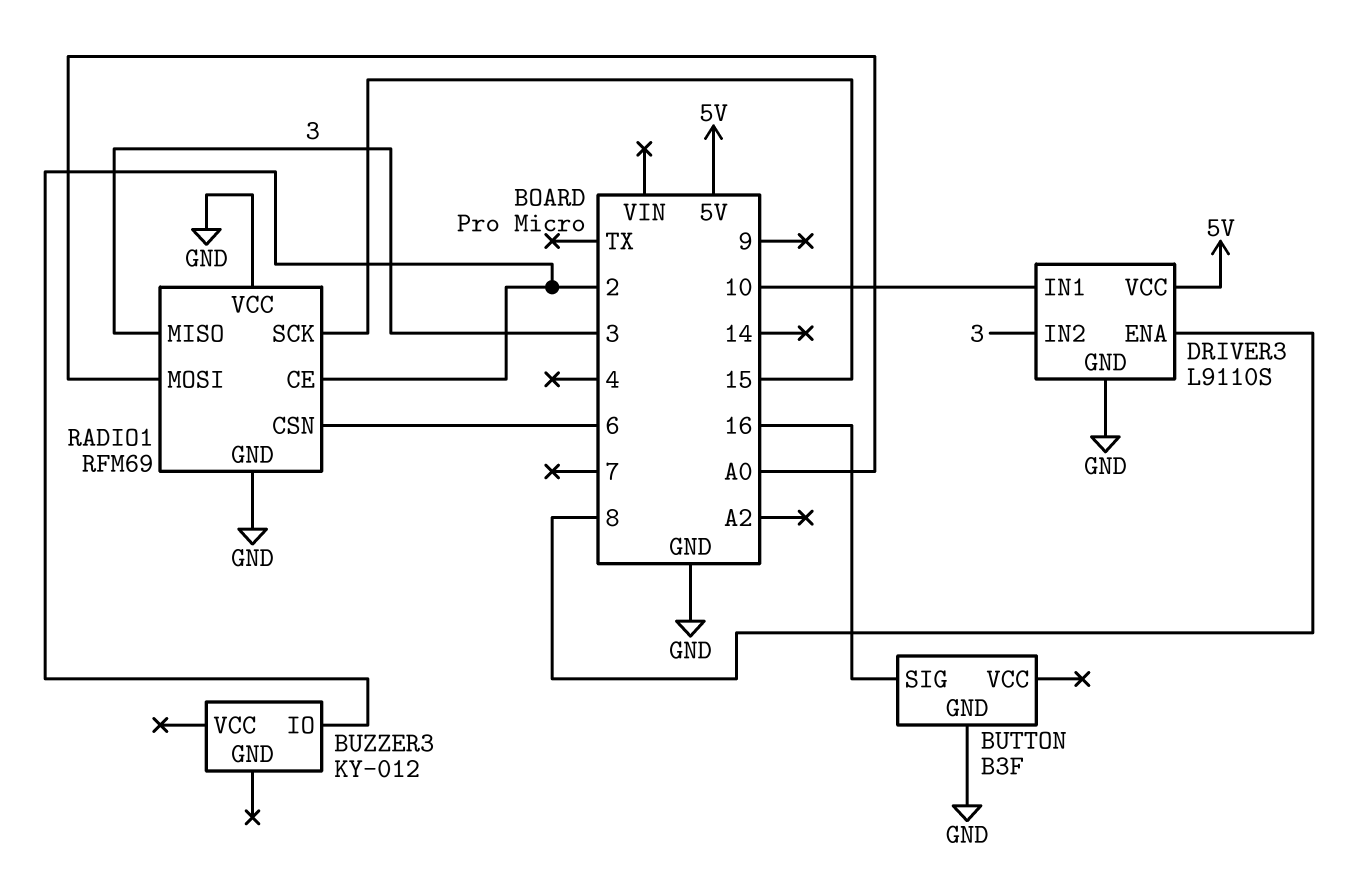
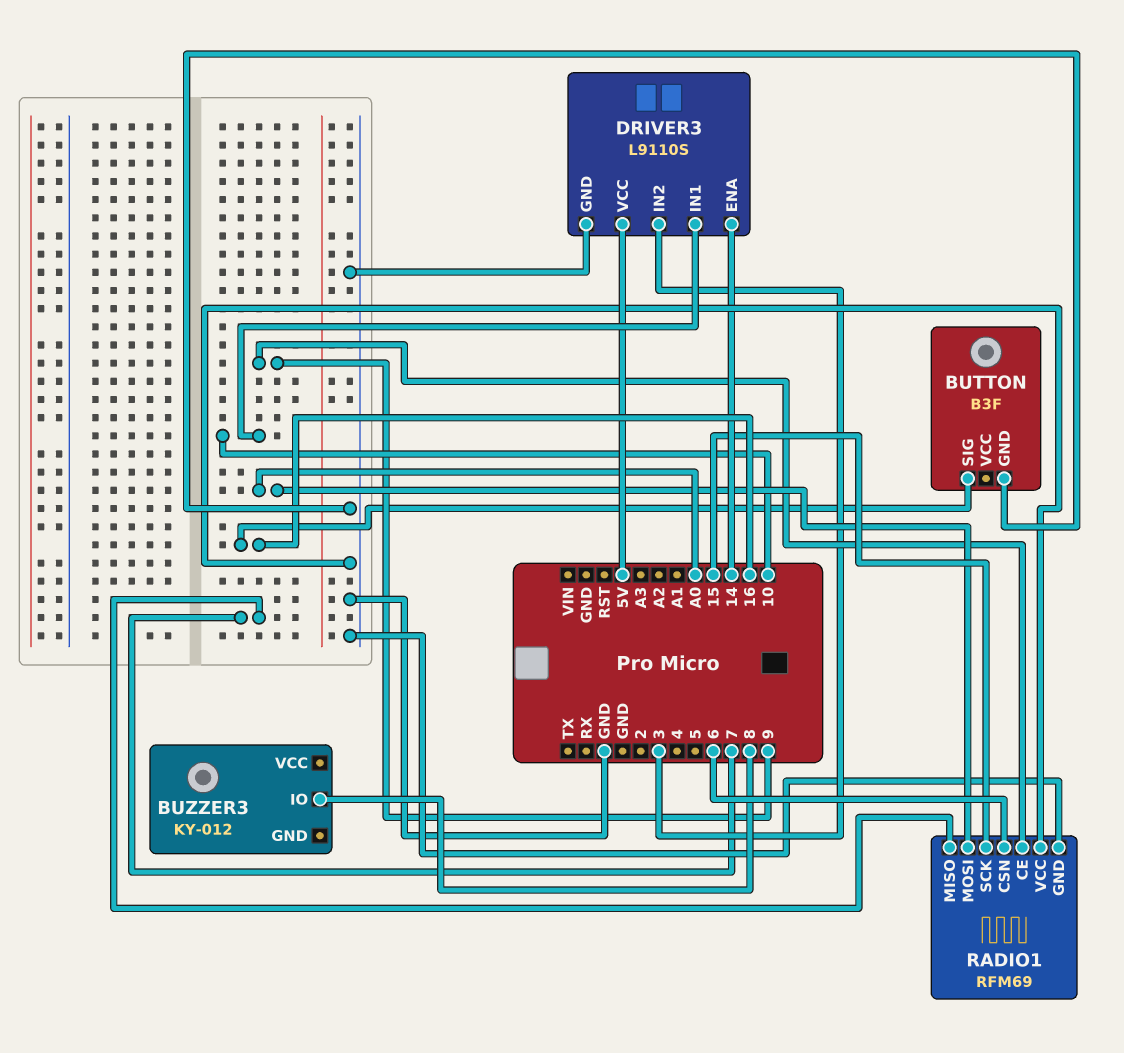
BUZZER3 pin IO: 2 -> 8
DRIVER3 pin ENA: 8 -> 14
RADIO1 pin CE: 2 -> 9
RADIO1 pin MISO: 3 -> 7

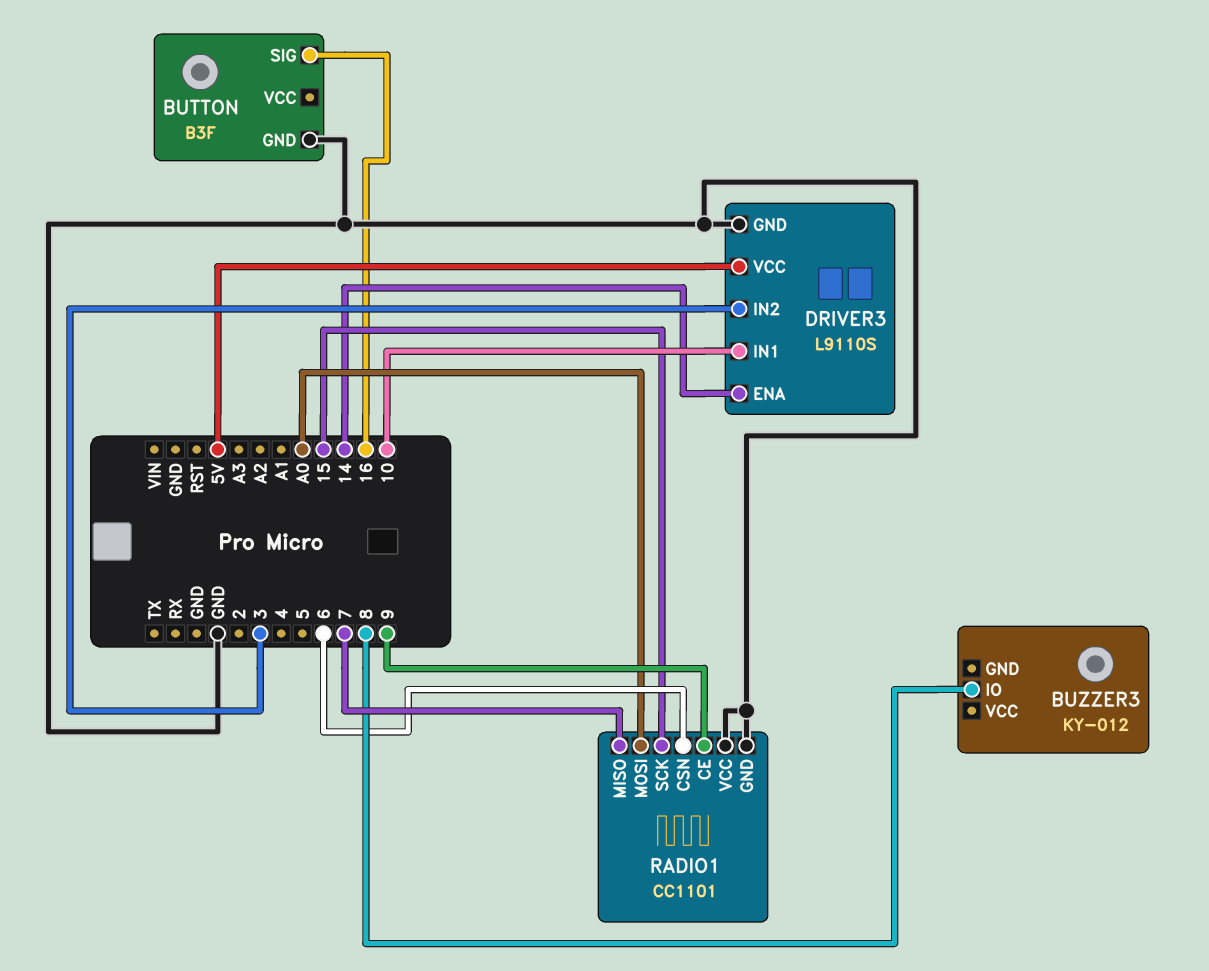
RADIO1: RFM69 -> CC1101

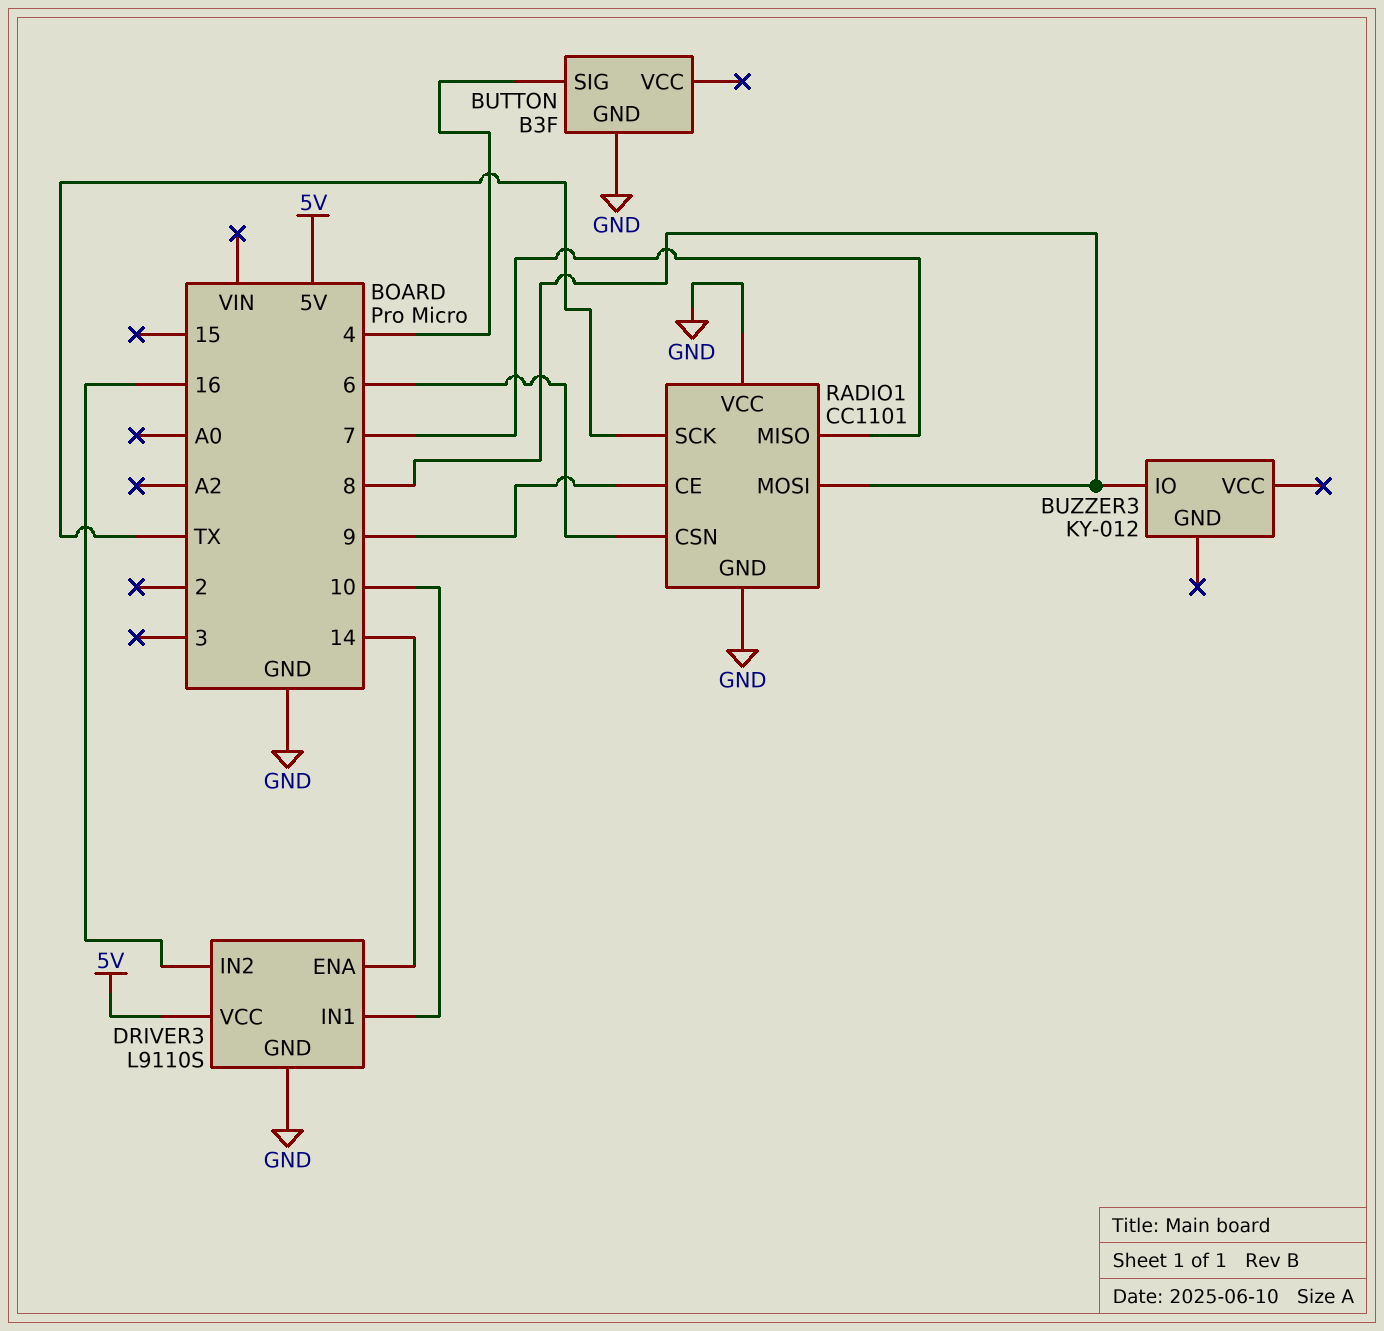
BUTTON pin SIG: 16 -> 4
DRIVER3 pin IN2: 3 -> 16
RADIO1 pin MOSI: A0 -> 8
RADIO1 pin SCK: 15 -> TX

